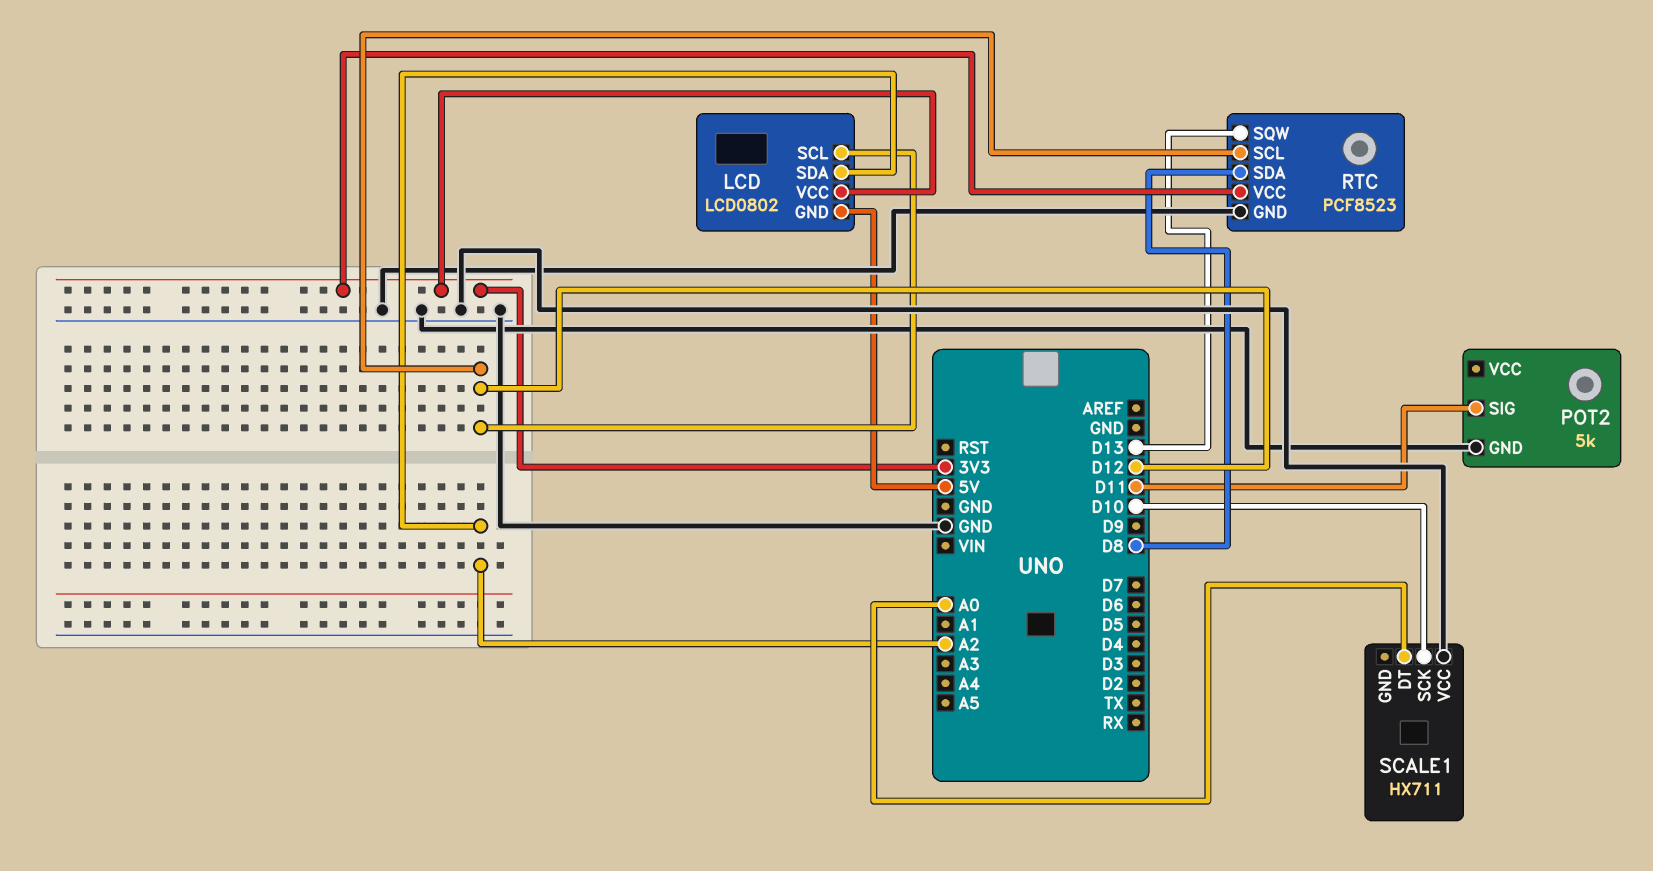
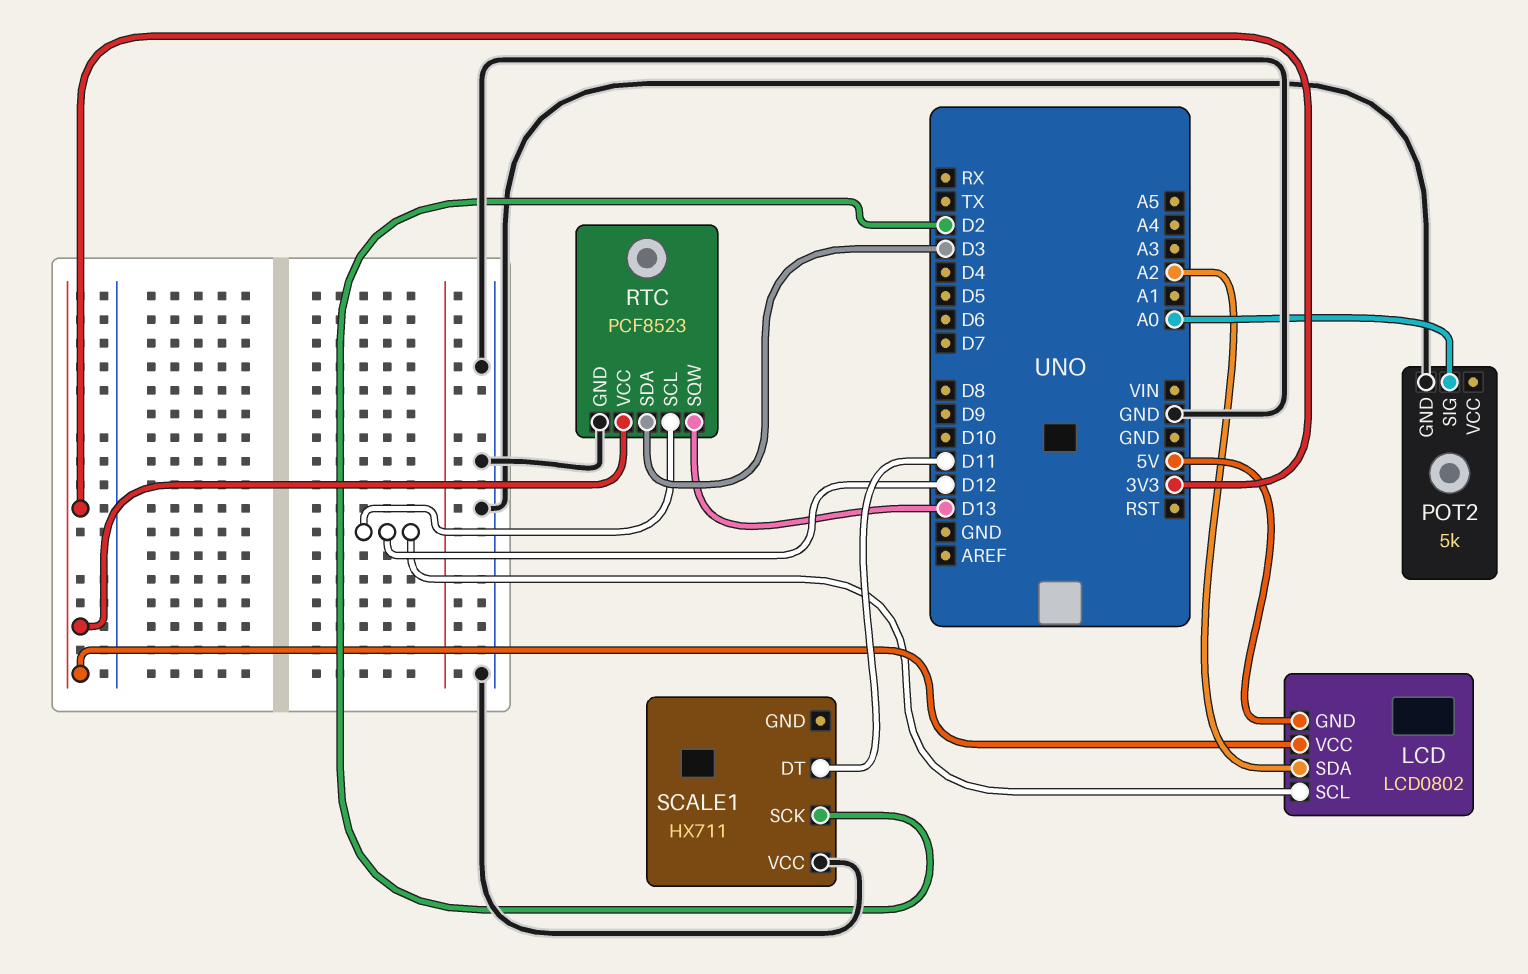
POT2 pin SIG: D11 -> A0
RTC pin SDA: D8 -> D3
SCALE1 pin DT: A0 -> D11
SCALE1 pin SCK: D10 -> D2

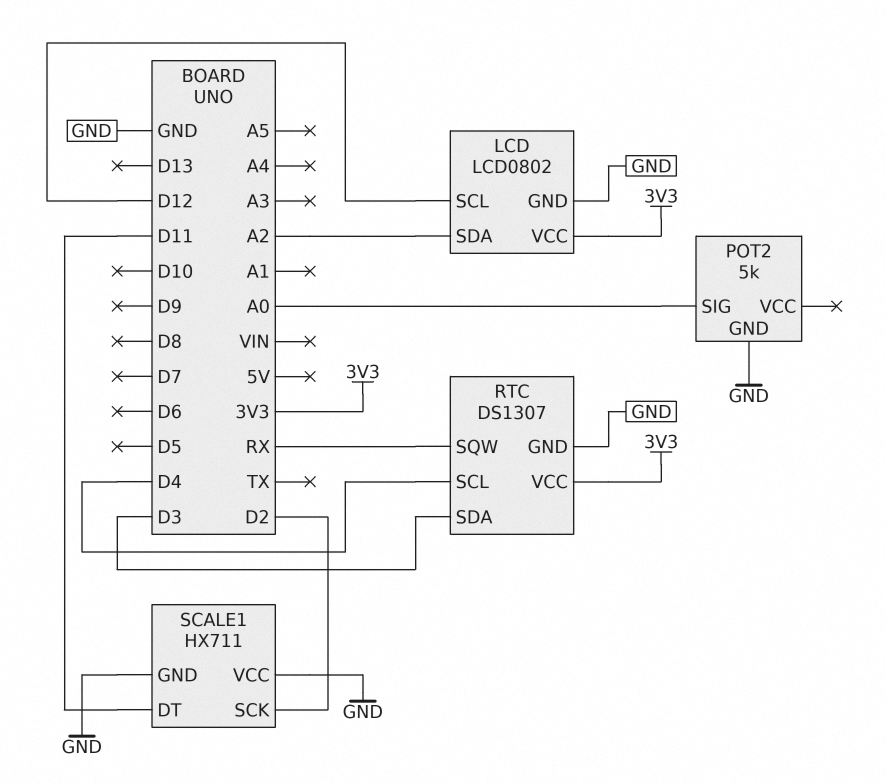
LCD pin GND: 5V -> GND
RTC: PCF8523 -> DS1307
RTC pin SCL: D12 -> D4
RTC pin SQW: D13 -> RX
SCALE1 pin GND: none -> GND

